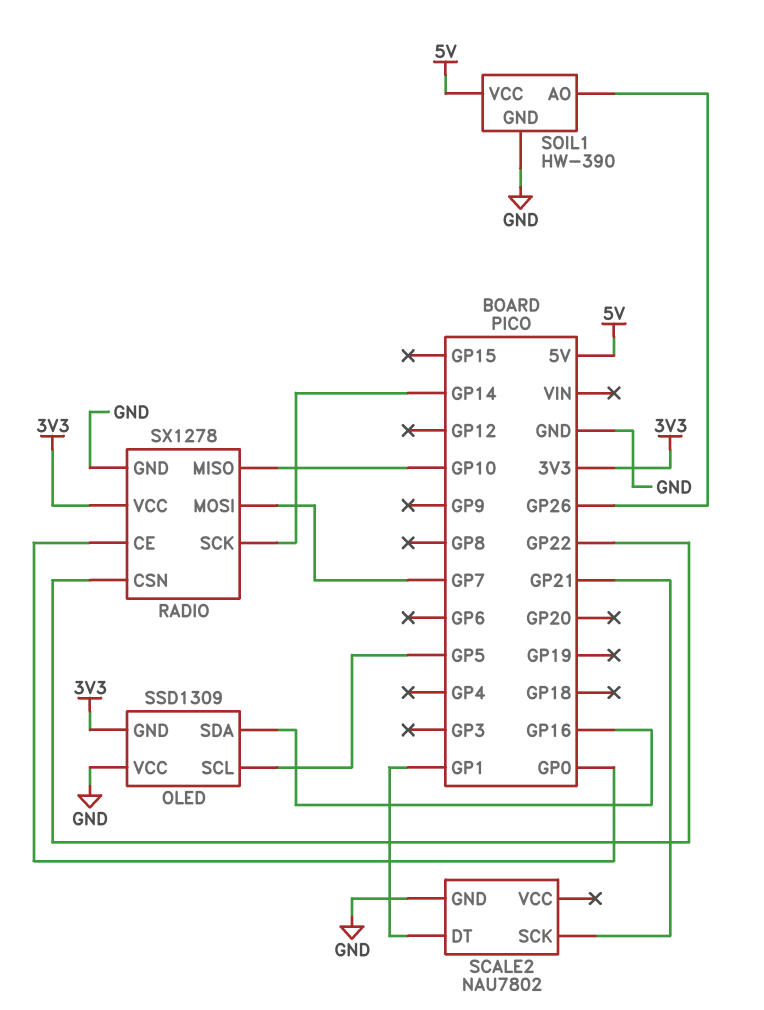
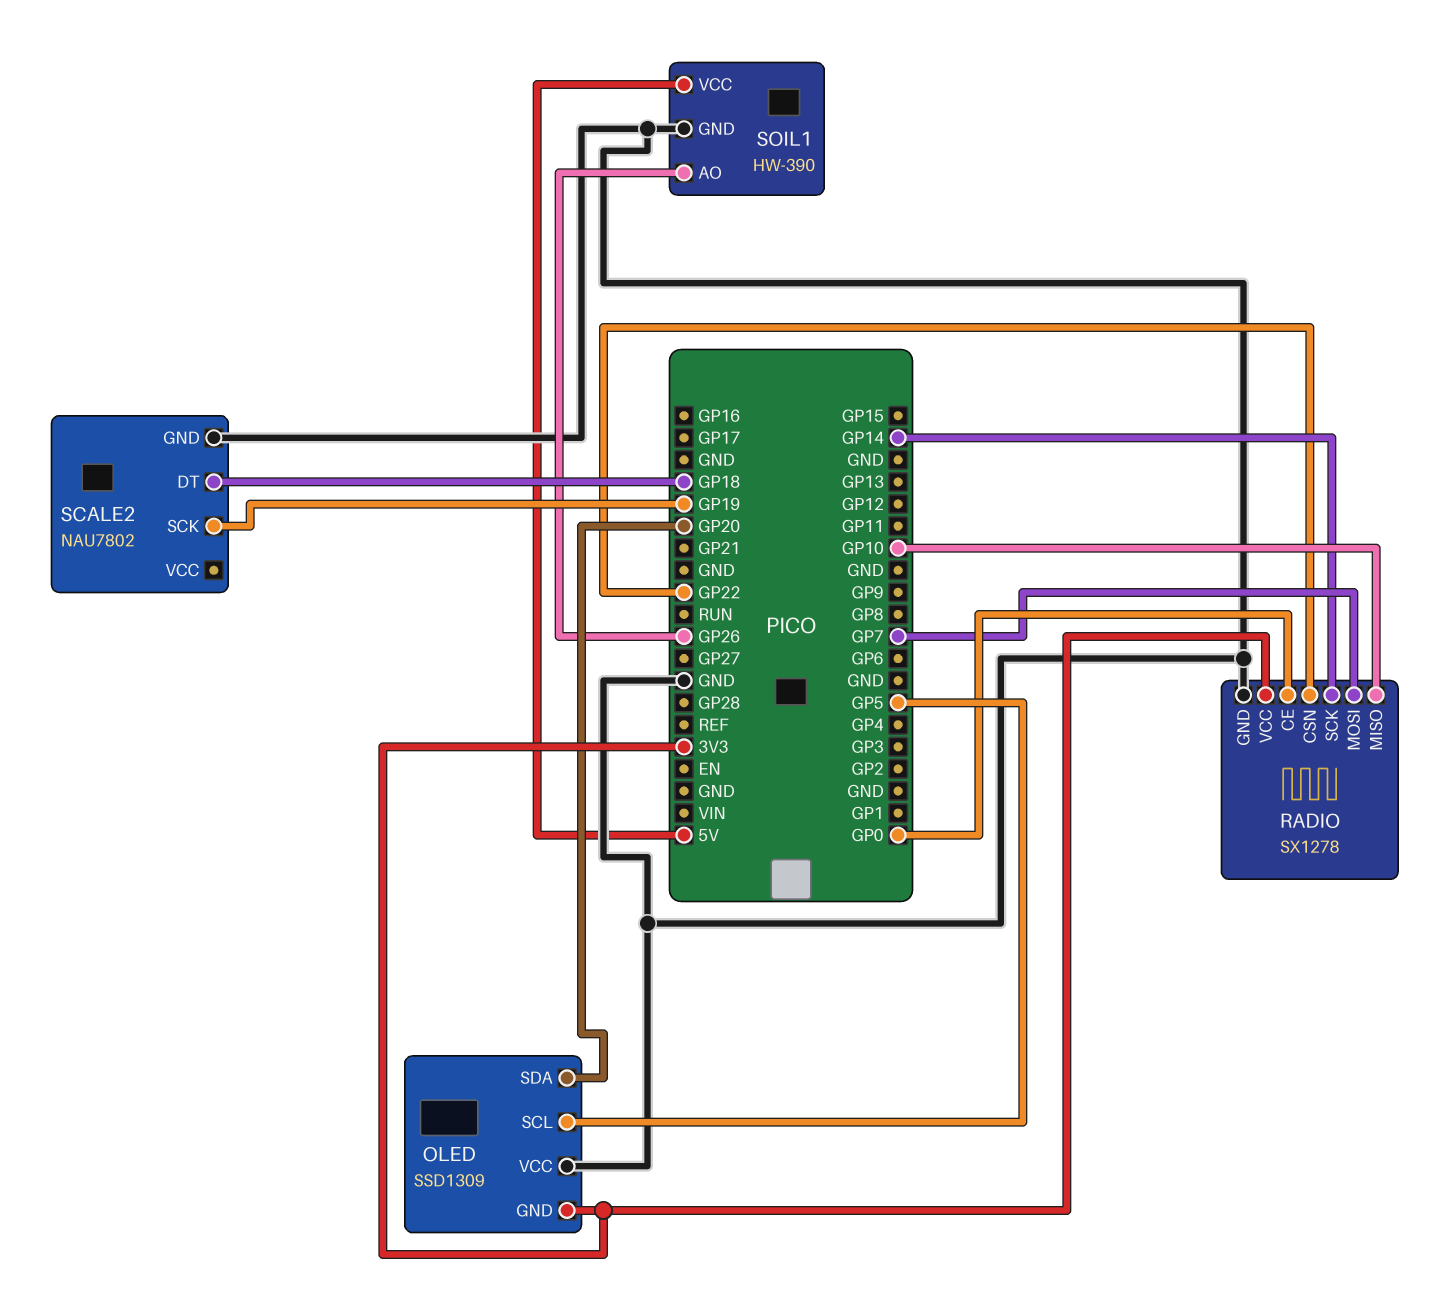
OLED pin SDA: GP16 -> GP20
SCALE2 pin DT: GP1 -> GP18
SCALE2 pin SCK: GP21 -> GP19

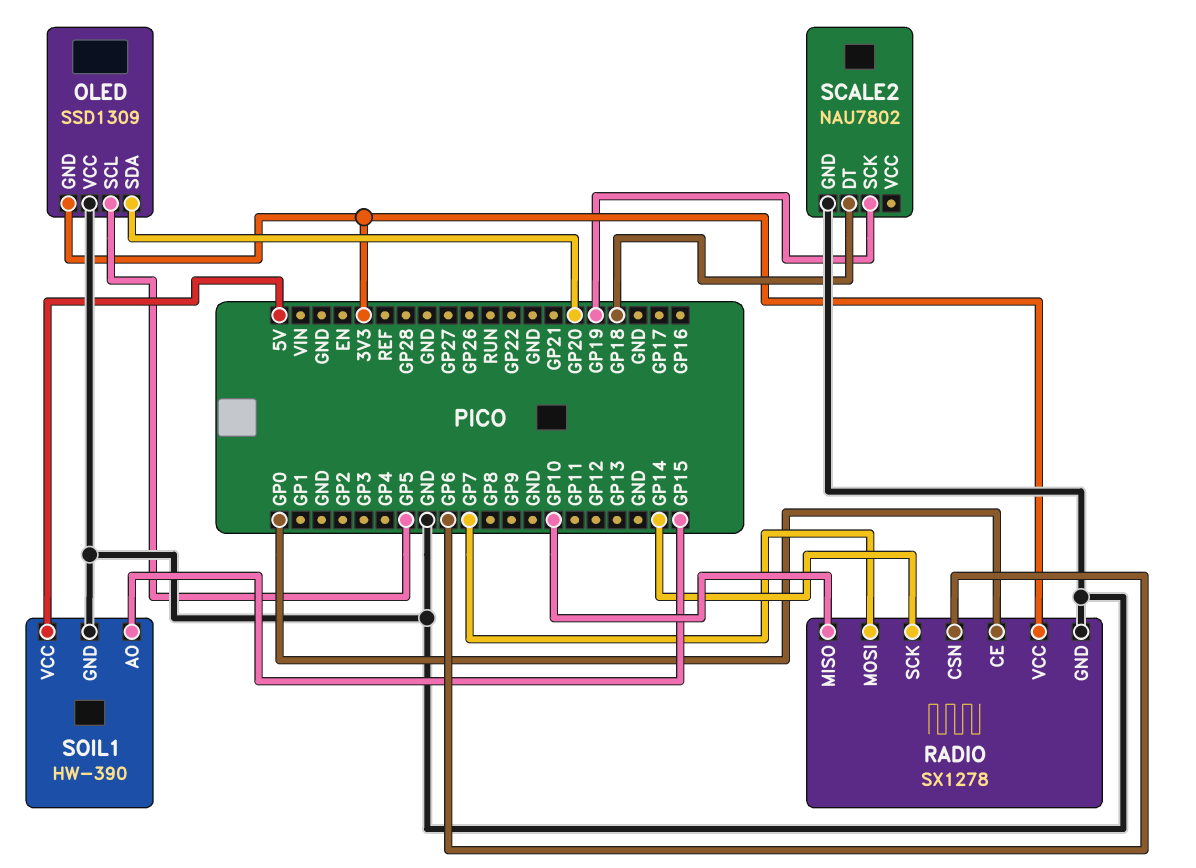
RADIO pin CSN: GP22 -> GP6
SOIL1 pin AO: GP26 -> GP15

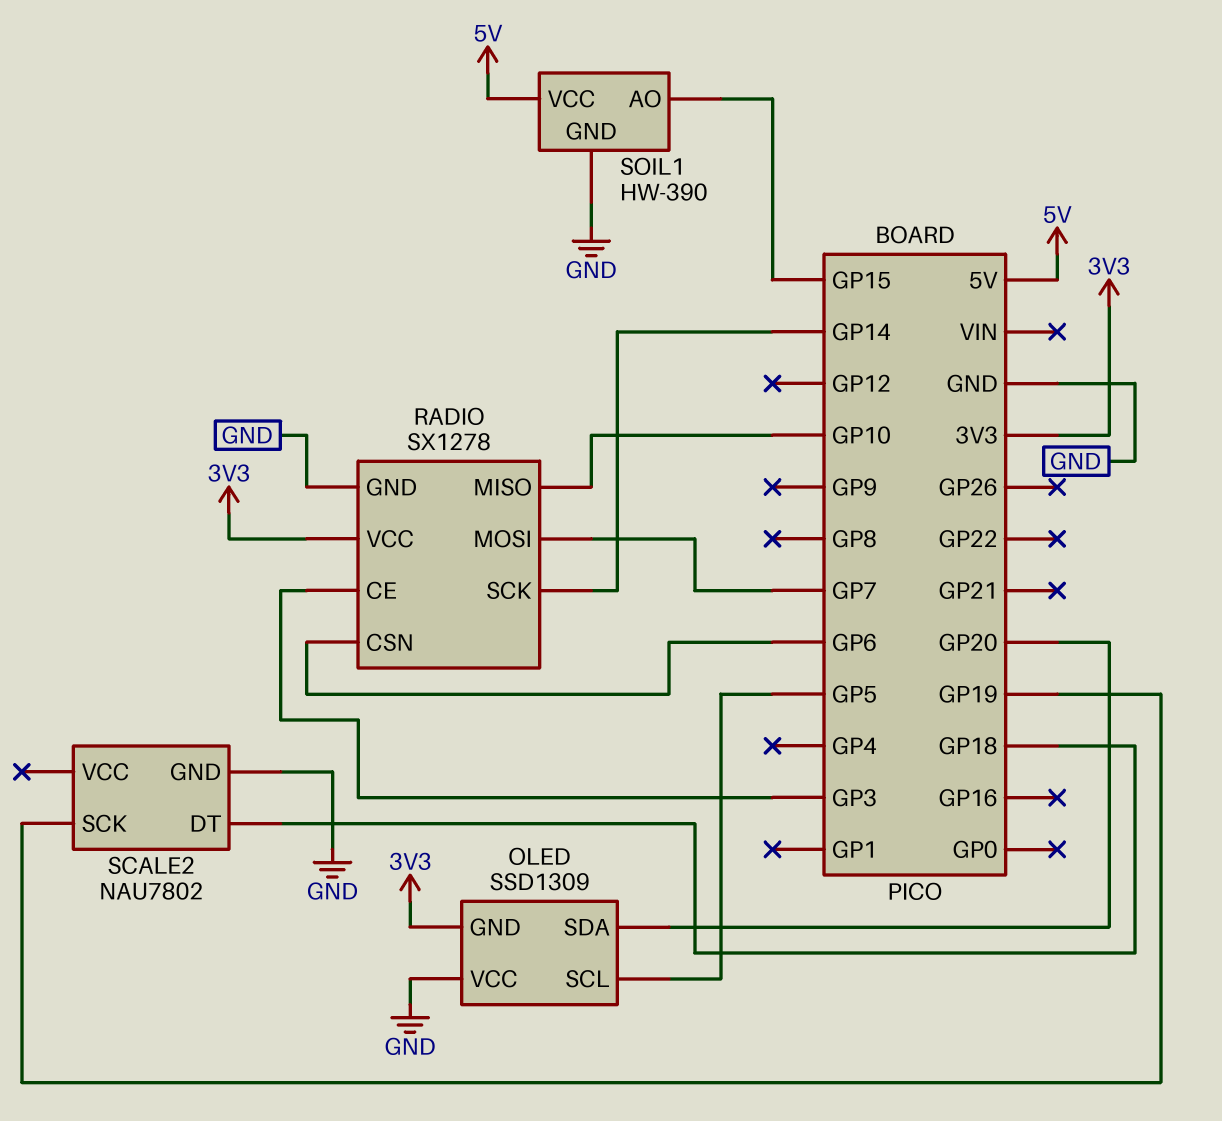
RADIO pin CE: GP0 -> GP3

